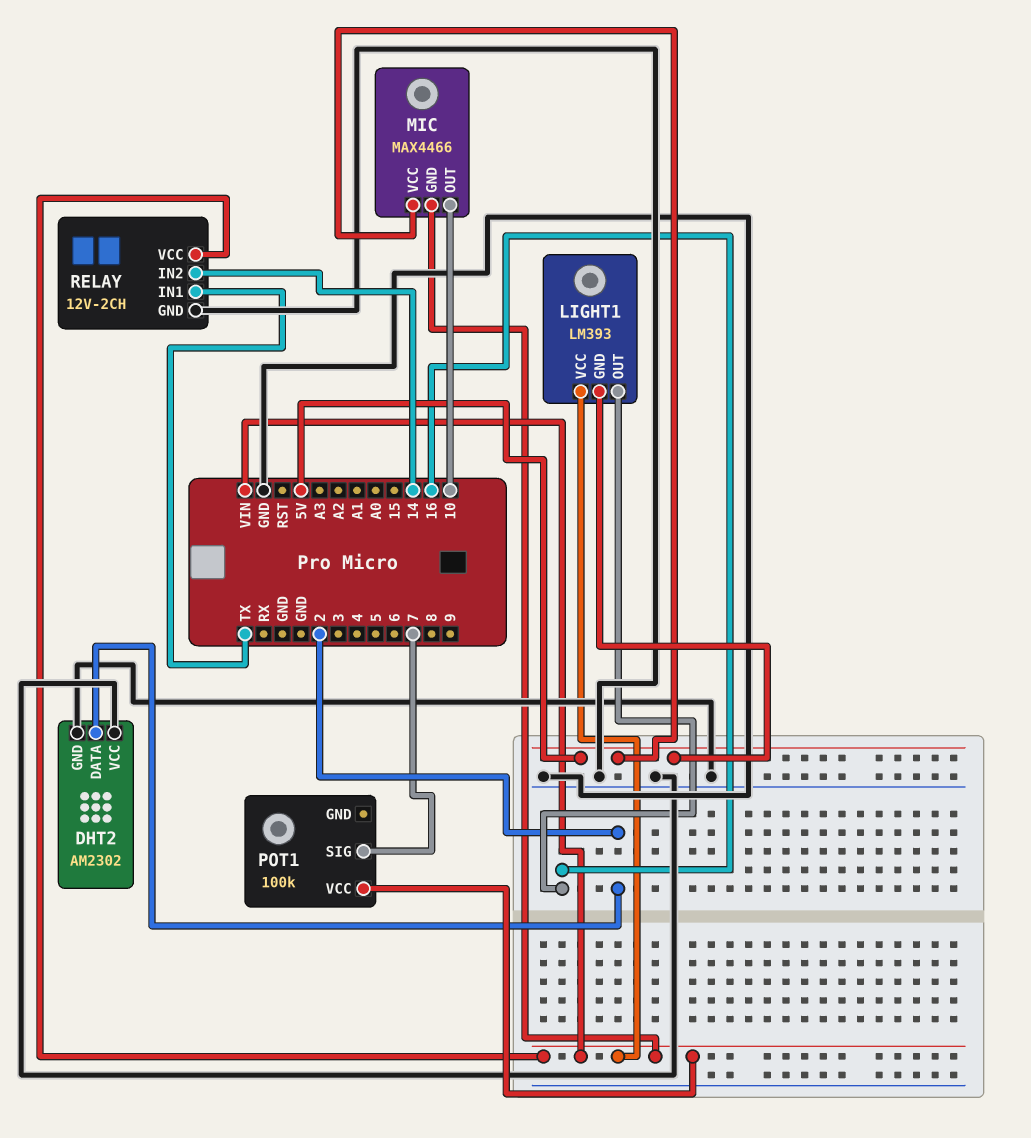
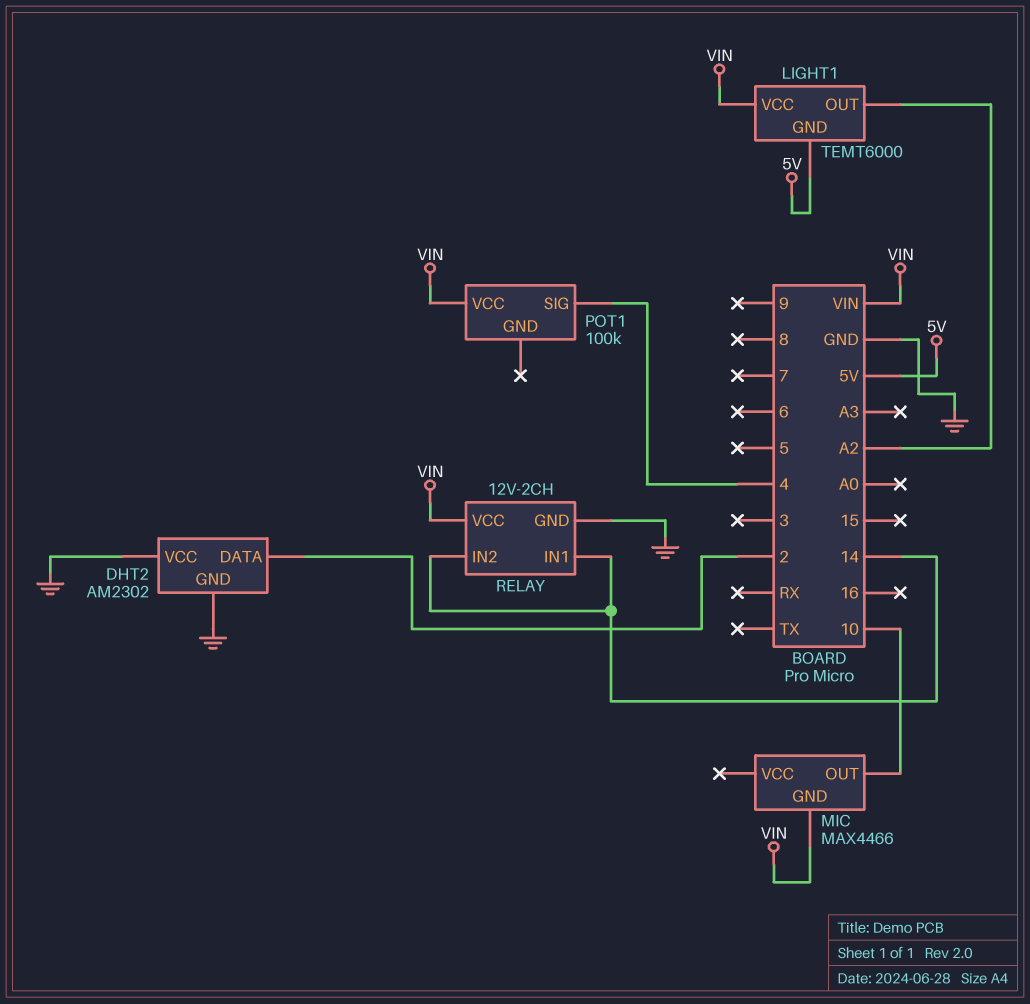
LIGHT1: LM393 -> TEMT6000
LIGHT1 pin OUT: 16 -> A2
MIC pin VCC: 5V -> none
POT1 pin SIG: 7 -> 4
RELAY pin IN1: TX -> 14

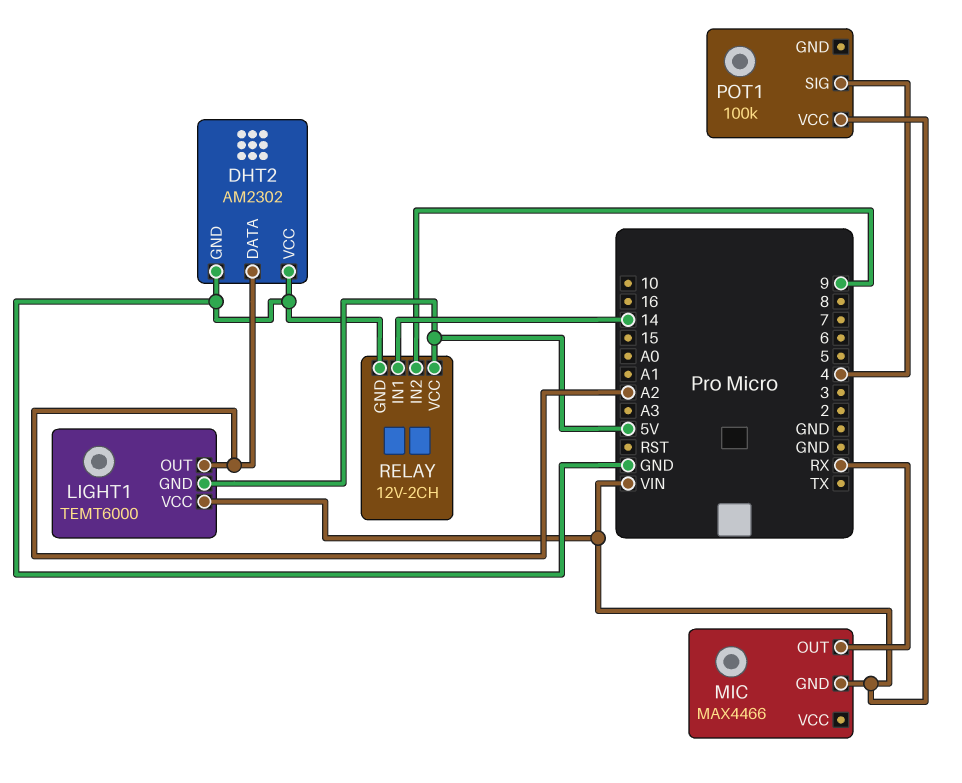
DHT2 pin DATA: 2 -> A2
MIC pin OUT: 10 -> RX
RELAY pin IN2: 14 -> 9
RELAY pin VCC: VIN -> 5V

